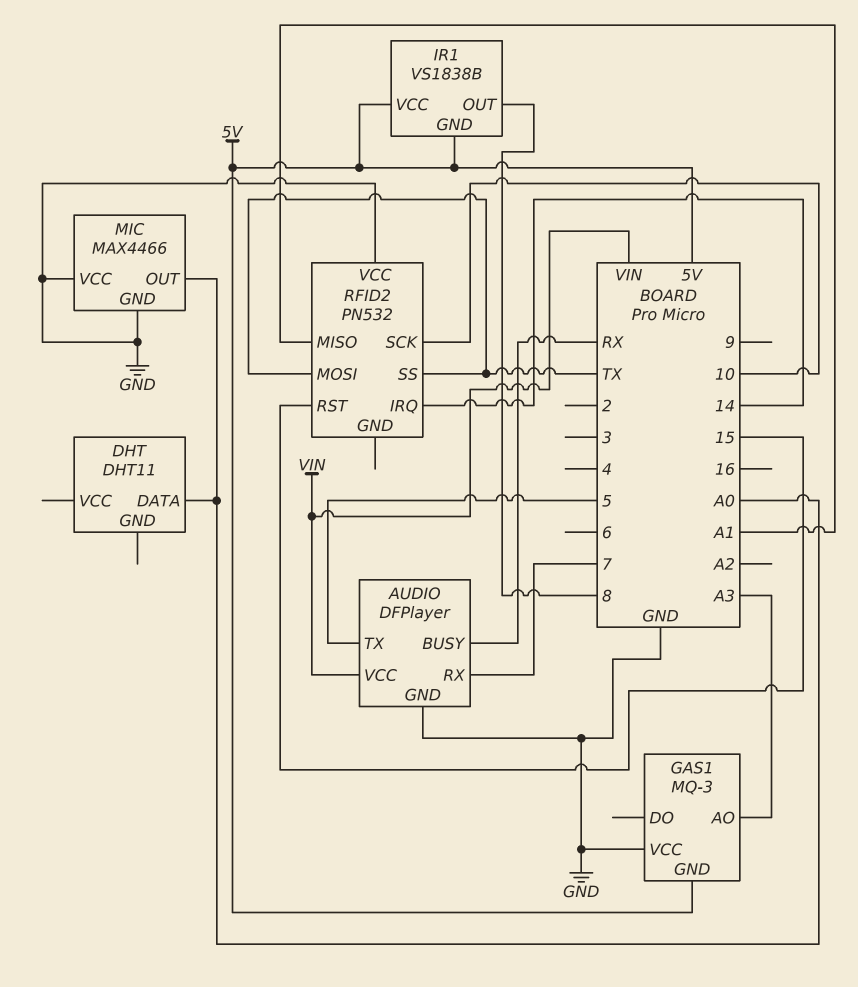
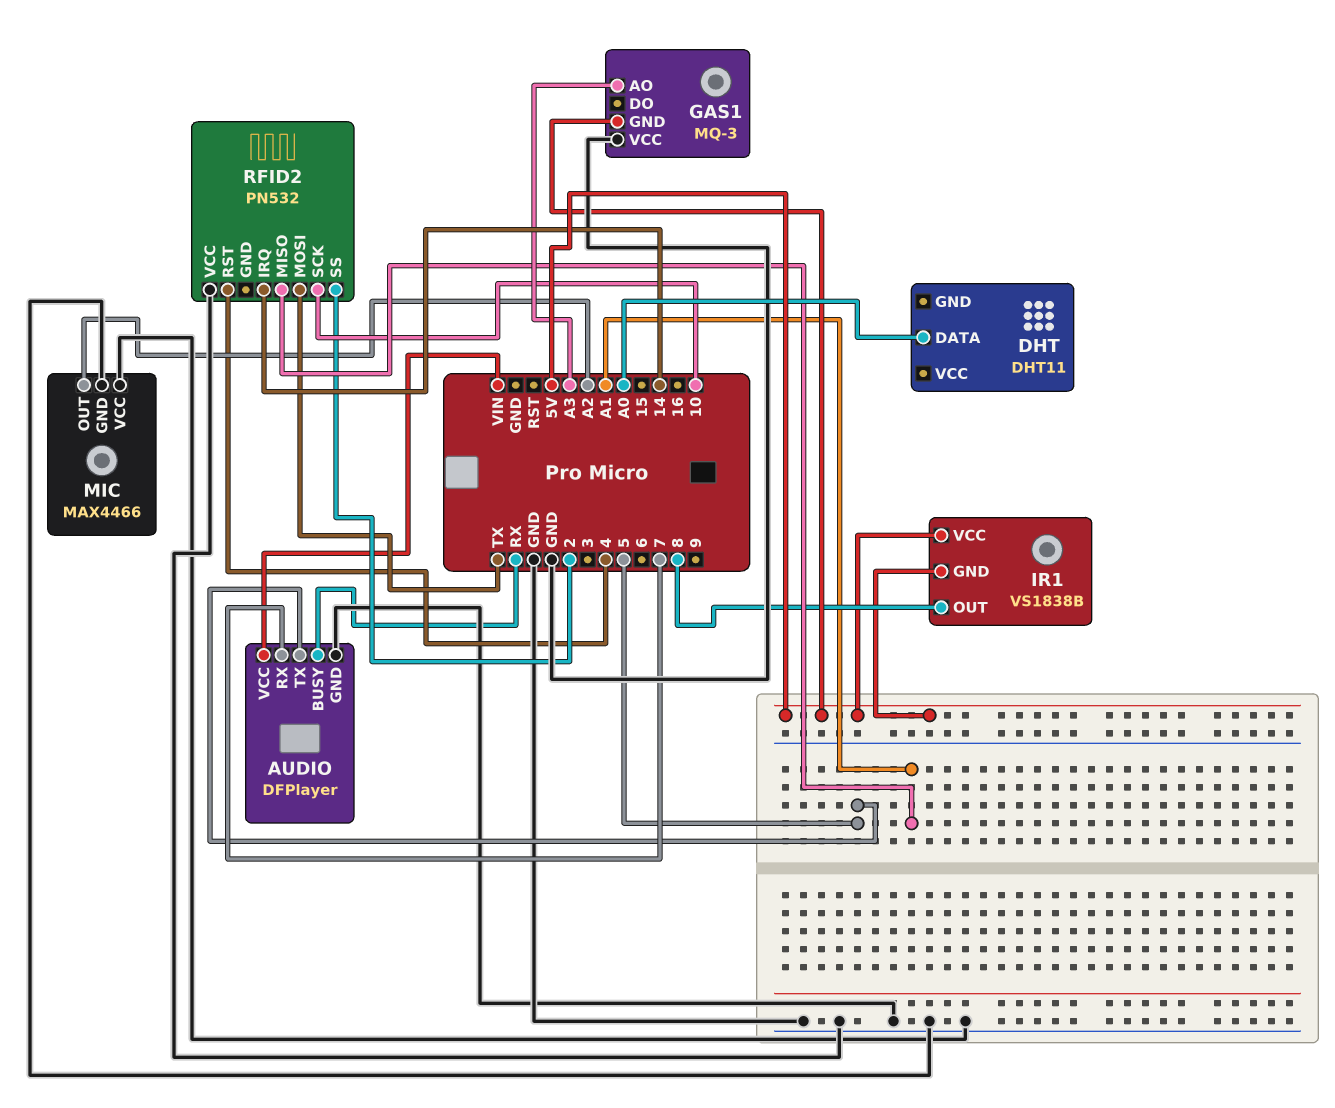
MIC pin OUT: A0 -> A2
RFID2 pin RST: 15 -> 4
RFID2 pin SS: TX -> 2

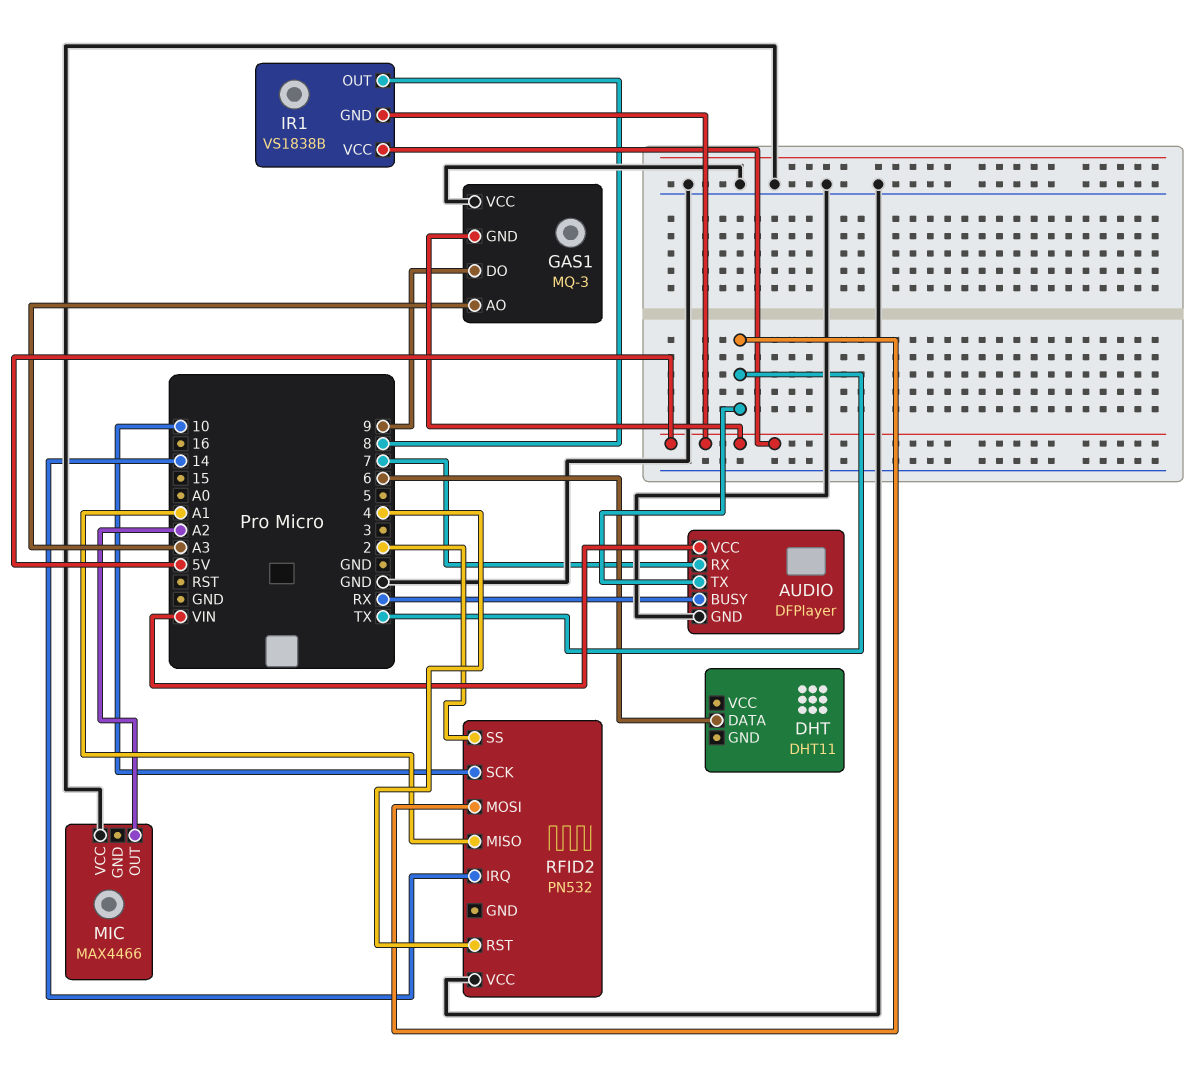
AUDIO pin TX: 5 -> TX
DHT pin DATA: A0 -> 6
GAS1 pin DO: none -> 9
MIC pin GND: GND -> none

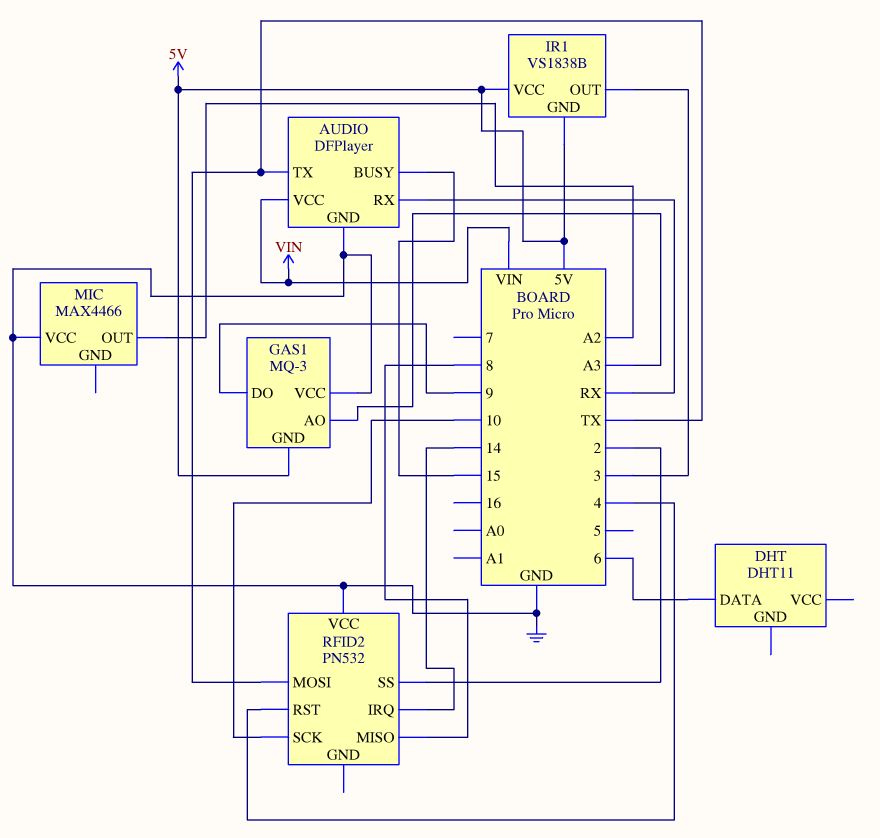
AUDIO pin BUSY: RX -> 15
AUDIO pin RX: 7 -> RX
IR1 pin OUT: 8 -> 3
RFID2 pin MISO: A1 -> 8

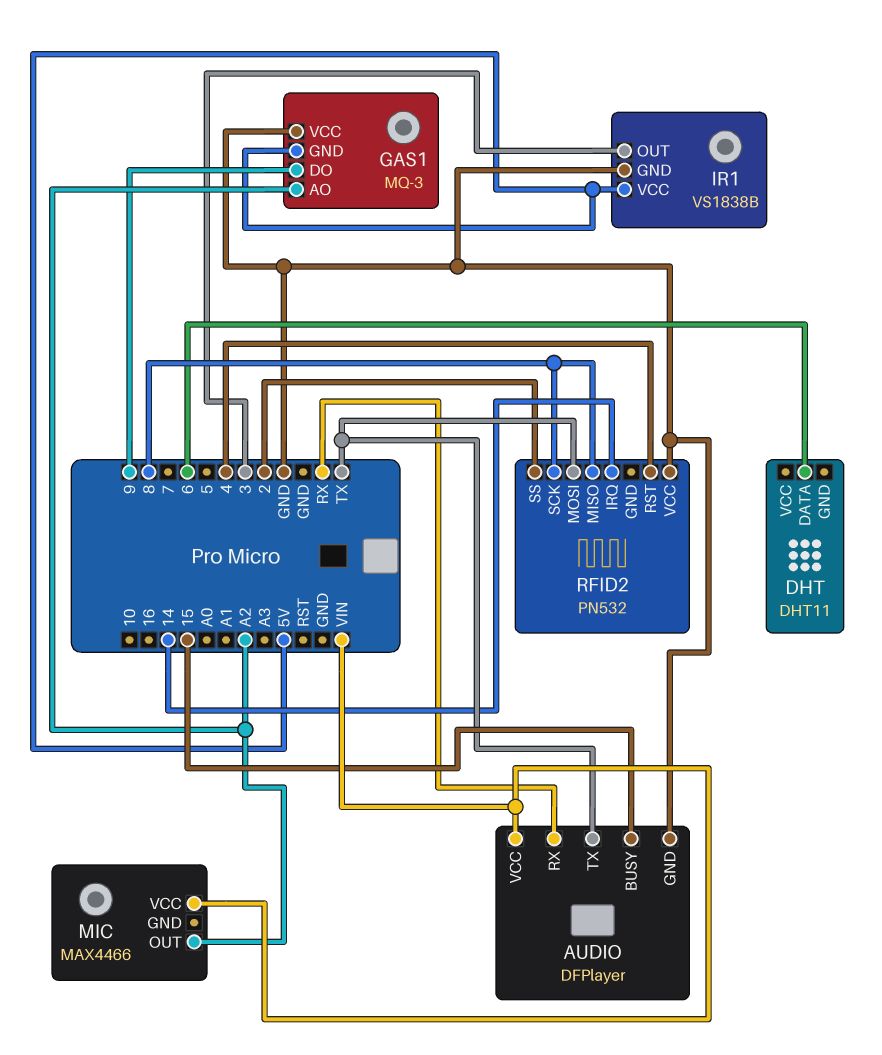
GAS1 pin AO: A3 -> A2
IR1 pin GND: 5V -> GND
MIC pin VCC: GND -> VIN
RFID2 pin SCK: 10 -> 8

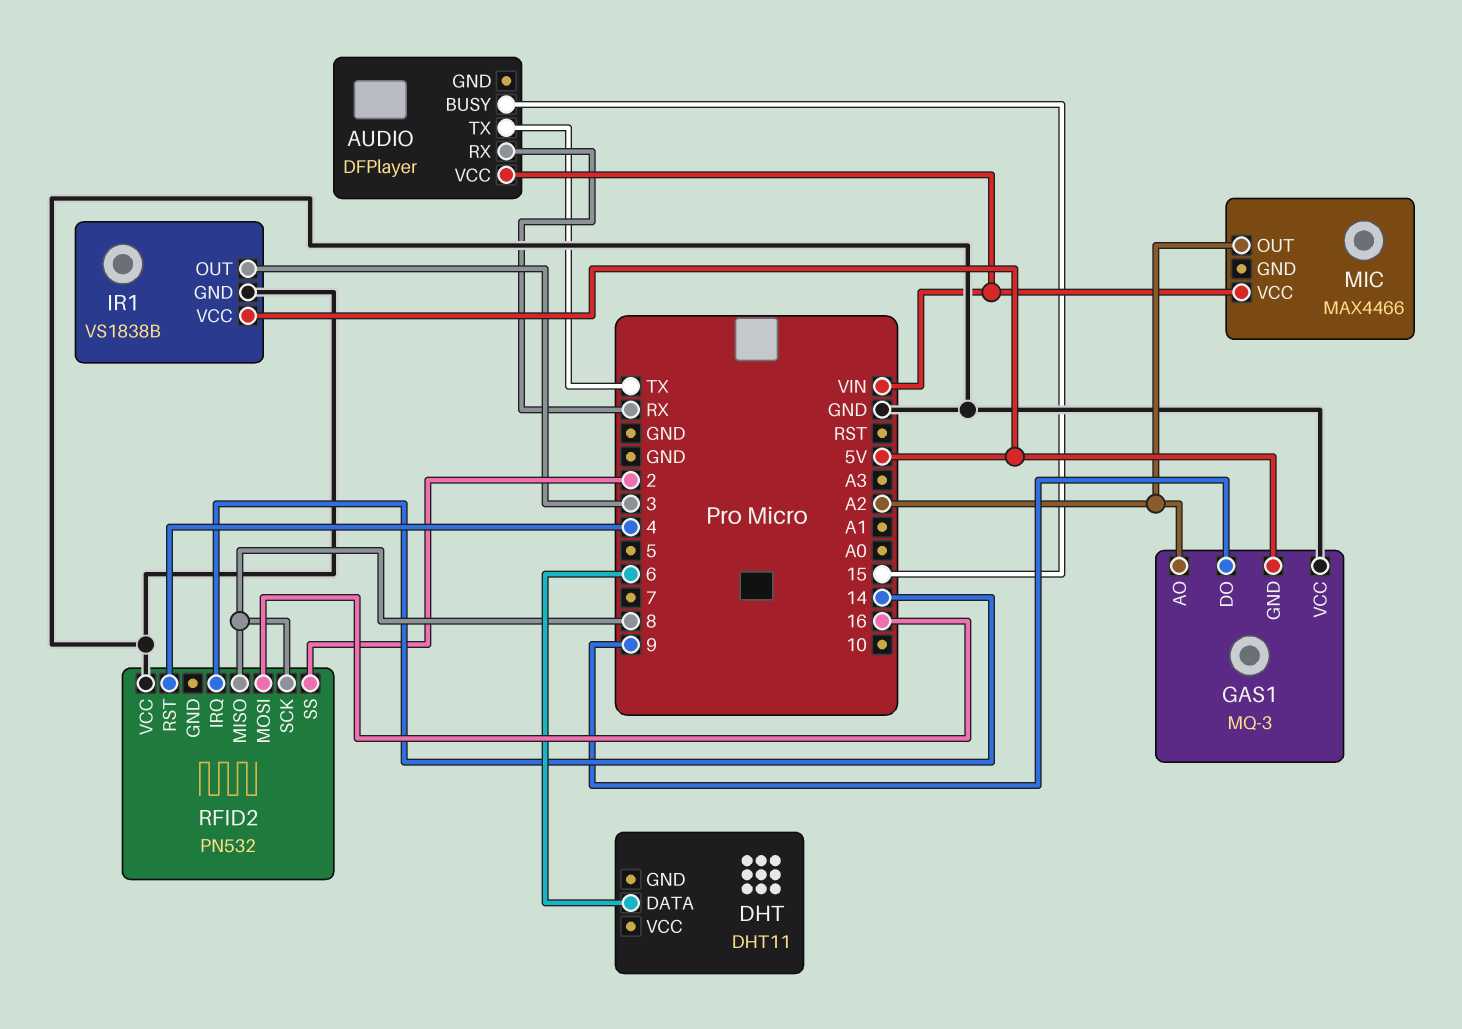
AUDIO pin GND: GND -> none
RFID2 pin MOSI: TX -> 16

